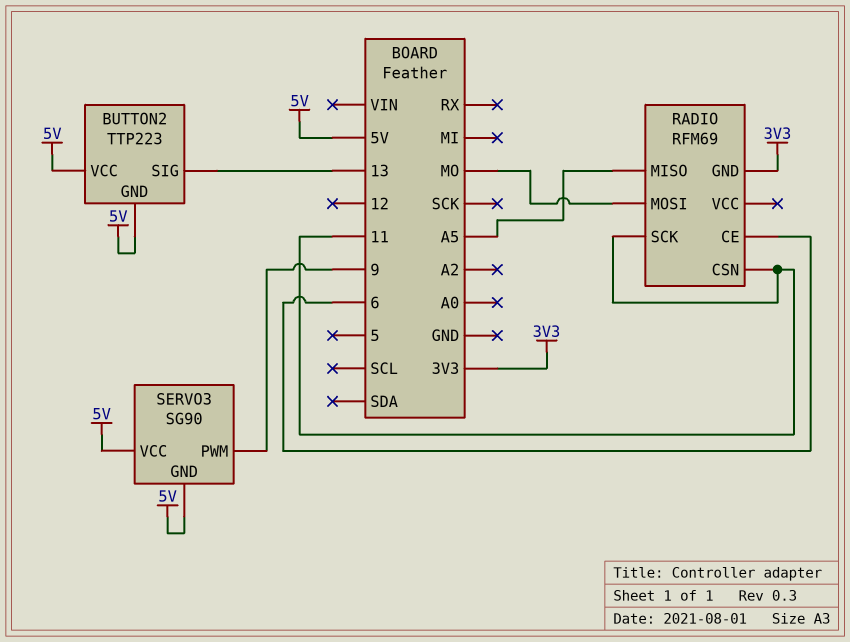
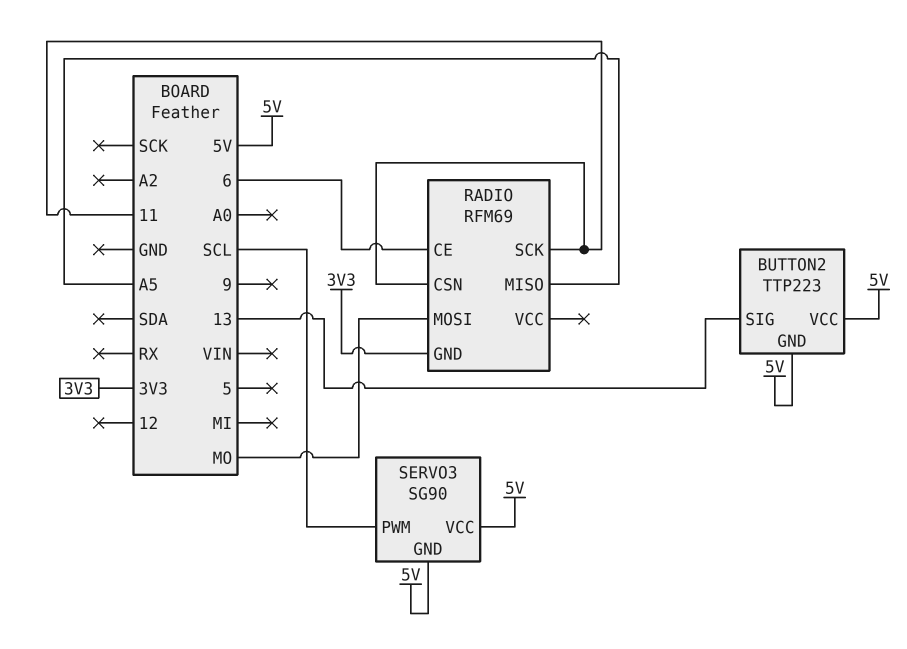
SERVO3 pin PWM: 9 -> SCL

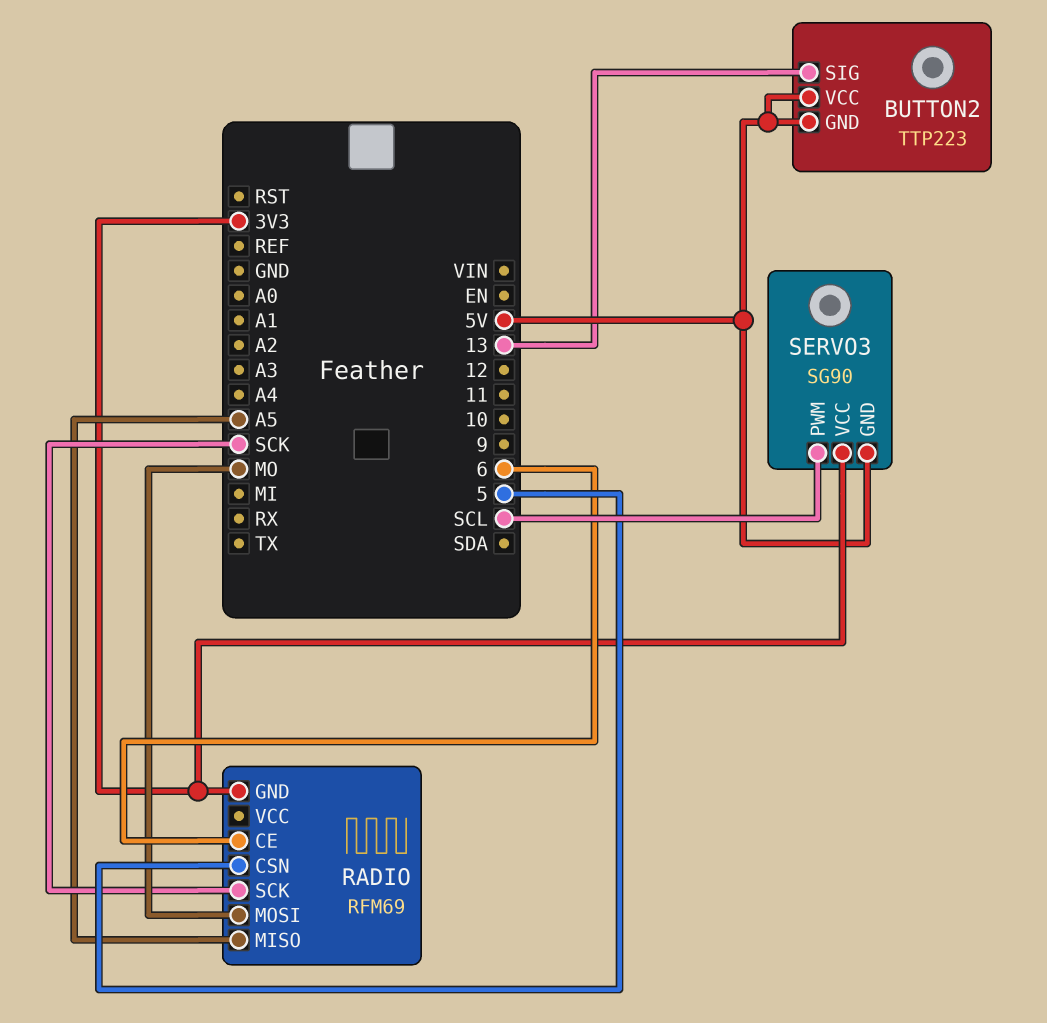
RADIO pin CSN: 11 -> 5
RADIO pin SCK: 11 -> SCK
SERVO3 pin VCC: 5V -> 3V3

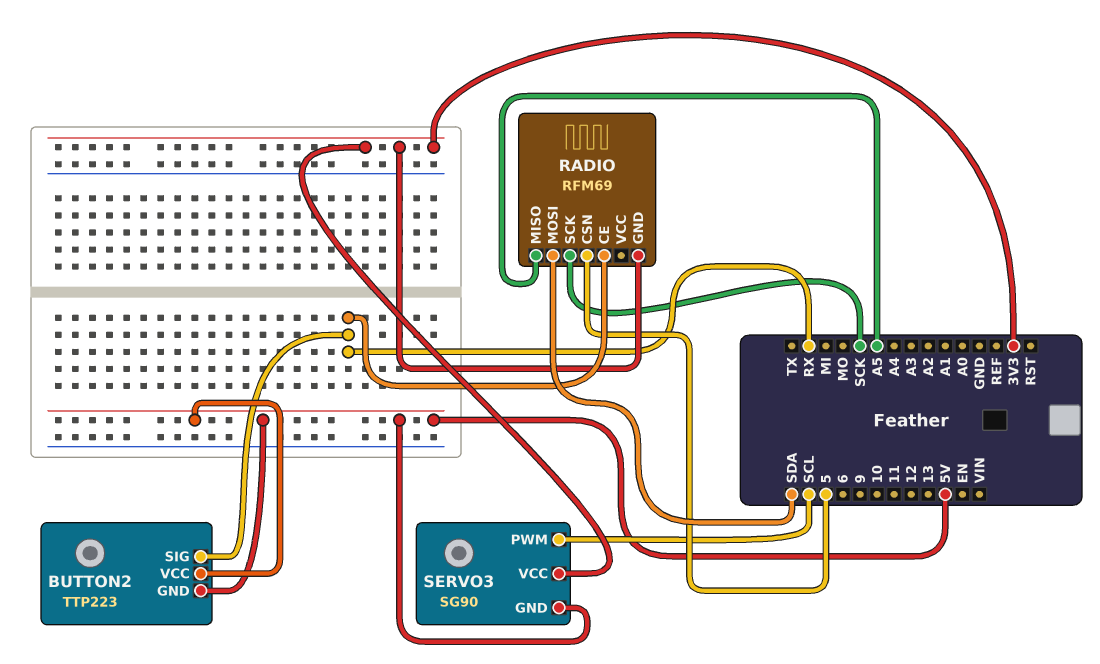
BUTTON2 pin SIG: 13 -> RX
RADIO pin CE: 6 -> RX
RADIO pin MOSI: MO -> SDA

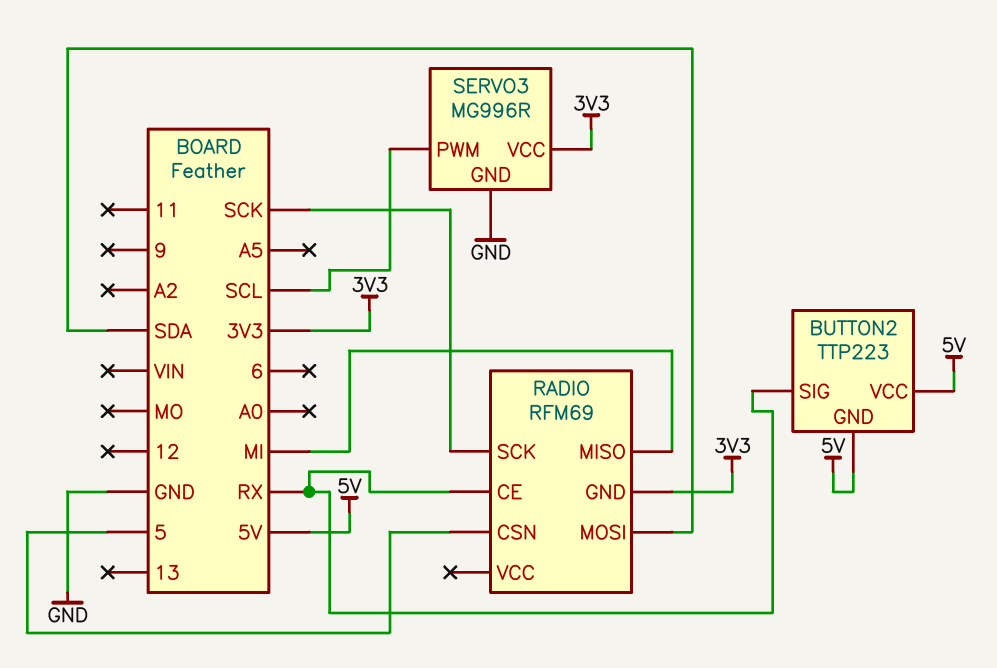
RADIO pin MISO: A5 -> MI
SERVO3: SG90 -> MG996R
SERVO3 pin GND: 5V -> GND

